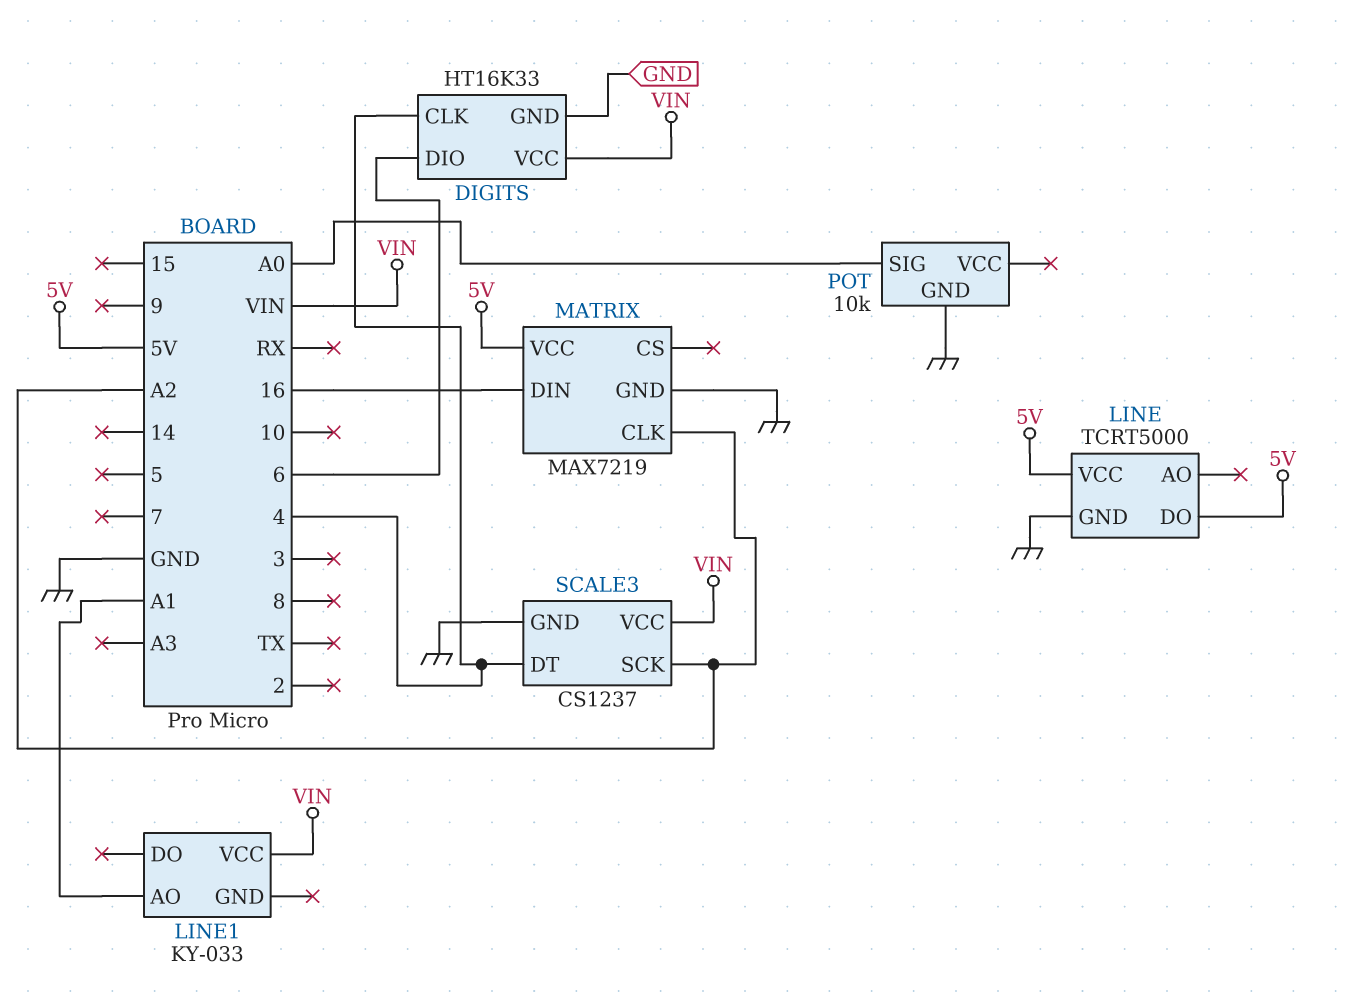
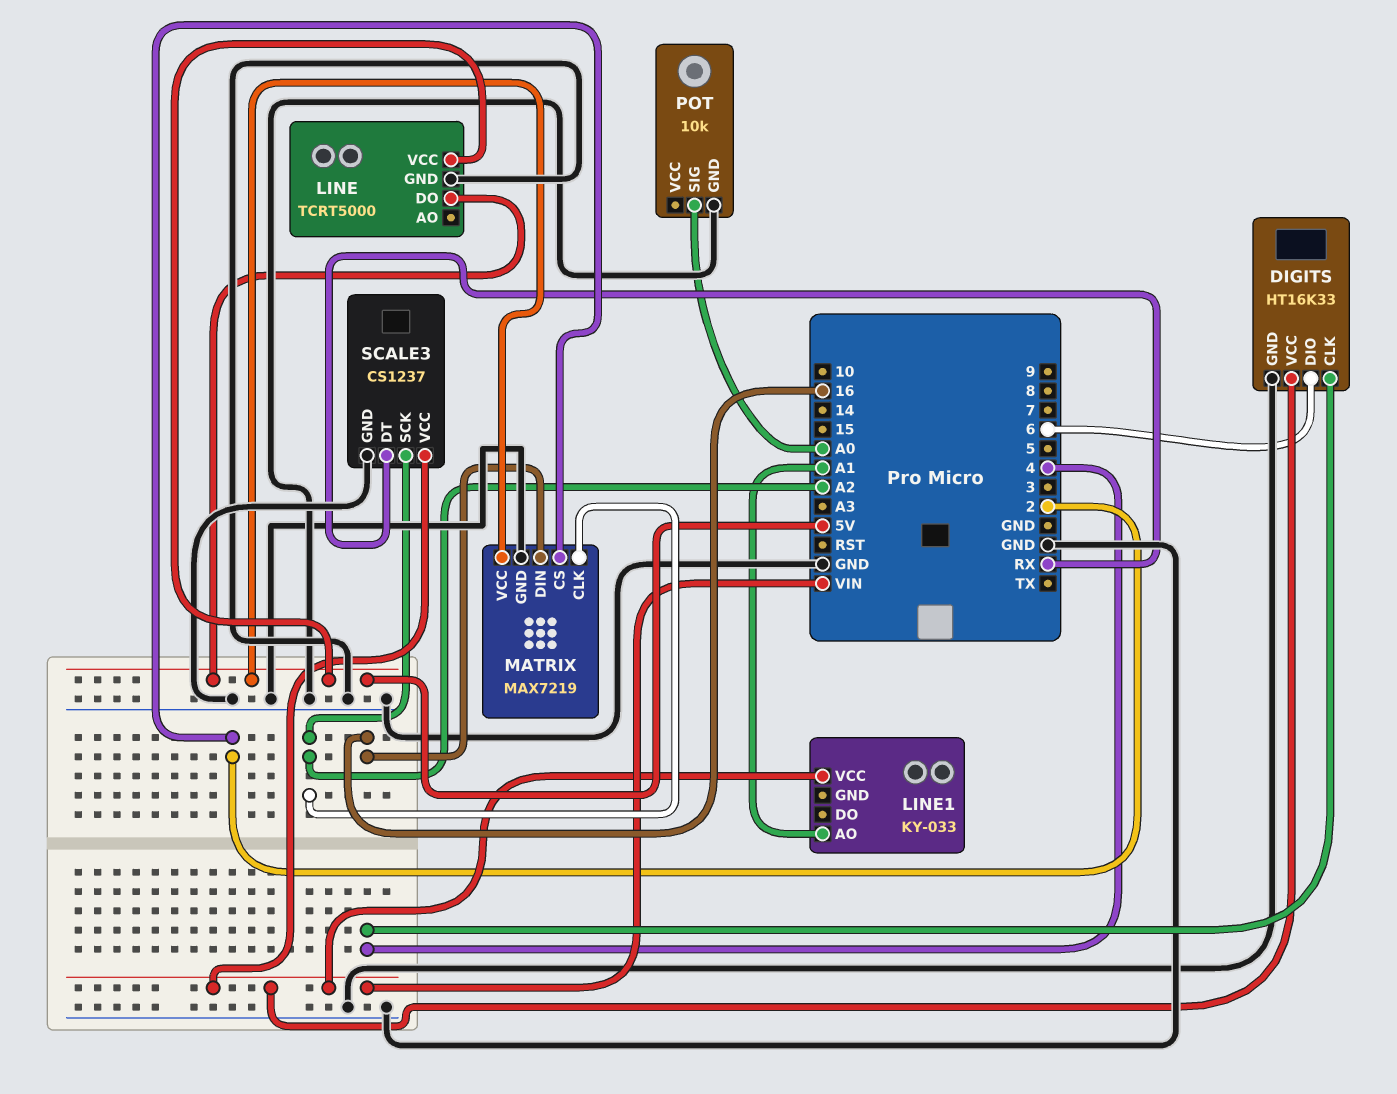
MATRIX pin CS: none -> 2
SCALE3 pin DT: 4 -> RX

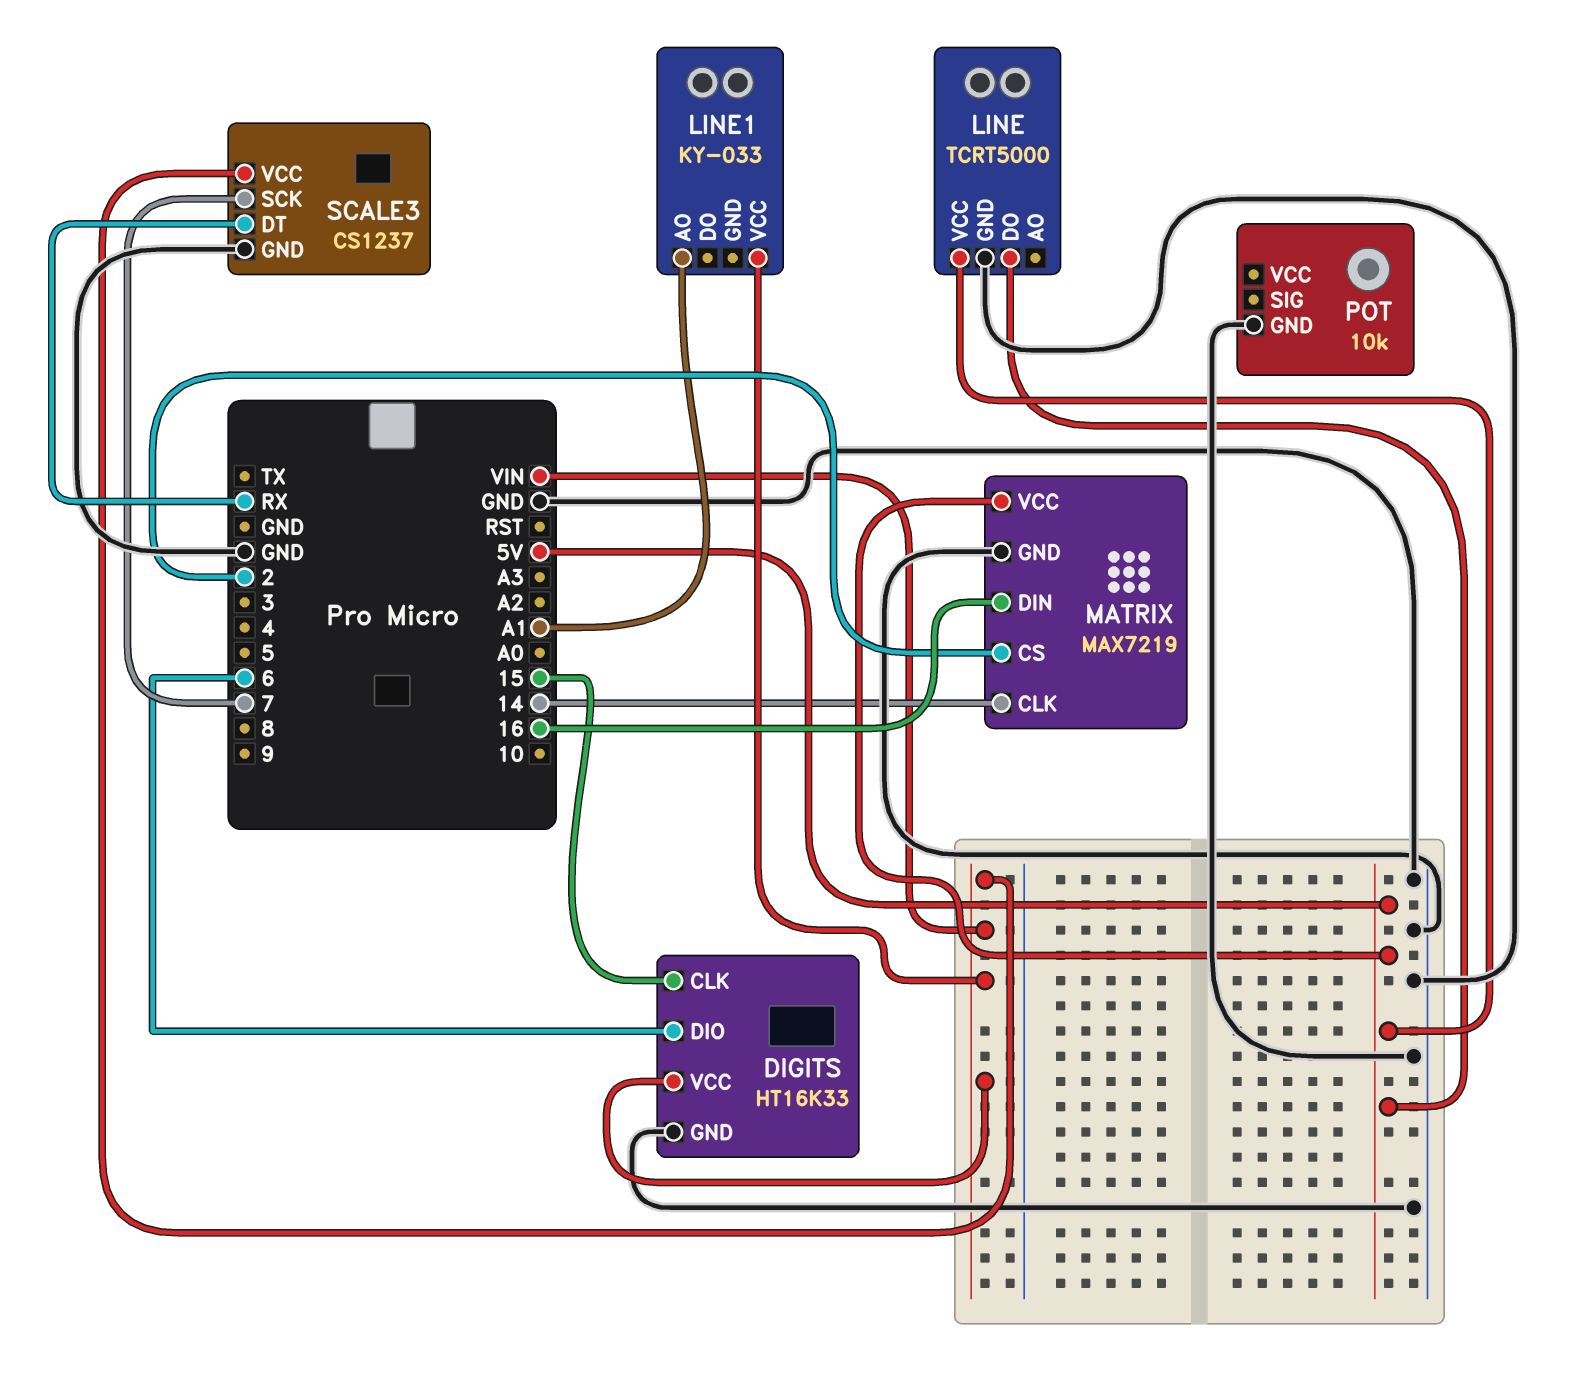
DIGITS pin CLK: 4 -> 15
MATRIX pin CLK: A2 -> 14
POT pin SIG: A0 -> none
SCALE3 pin SCK: A2 -> 7

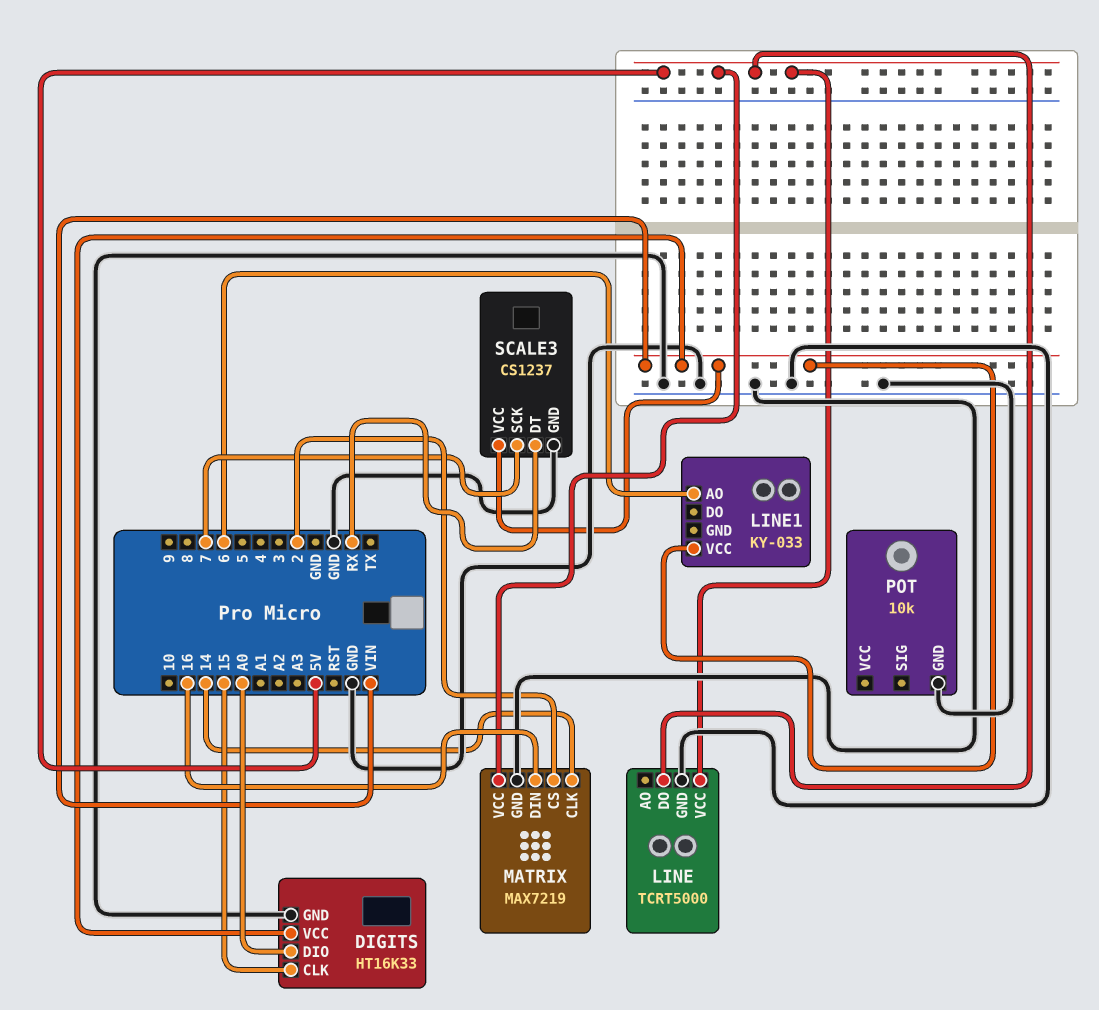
DIGITS pin DIO: 6 -> A0
LINE1 pin AO: A1 -> 6

